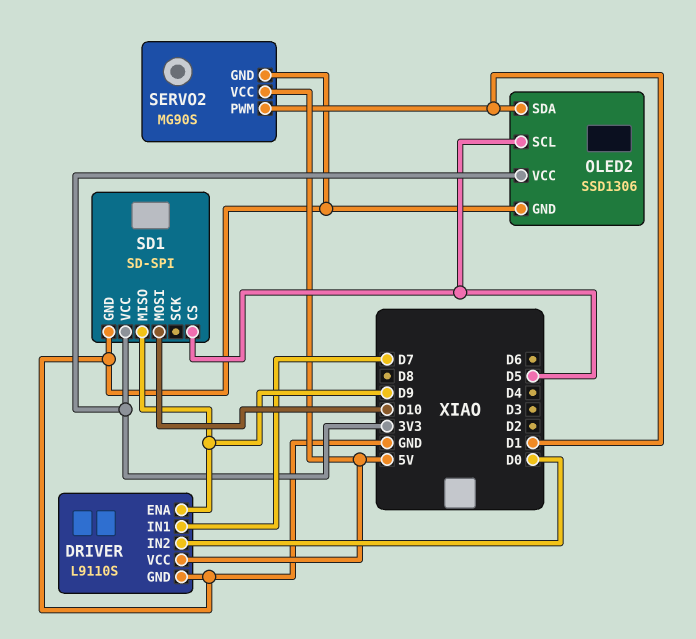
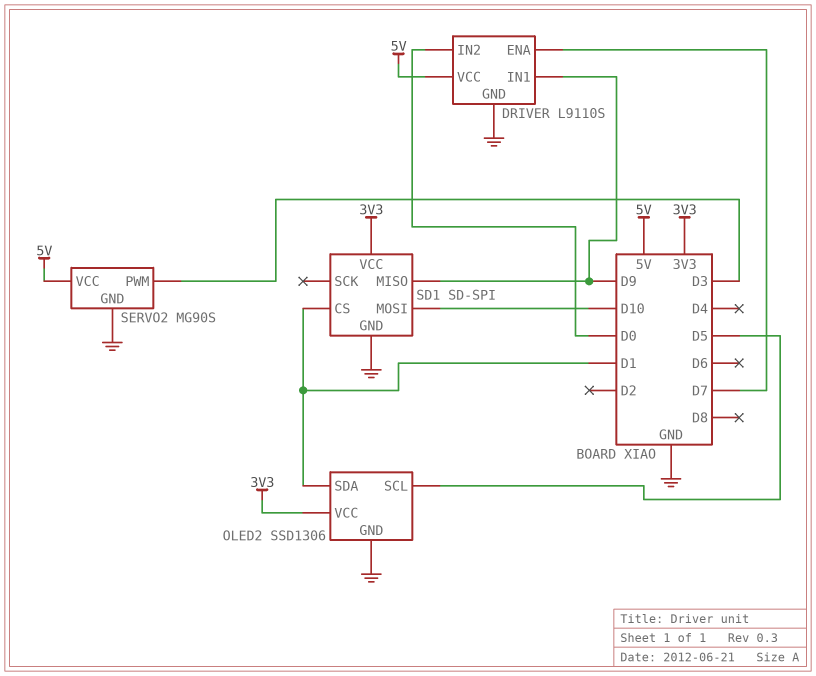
DRIVER pin ENA: D9 -> D7
DRIVER pin IN1: D7 -> D9
SD1 pin CS: D5 -> D1
SERVO2 pin PWM: D1 -> D3

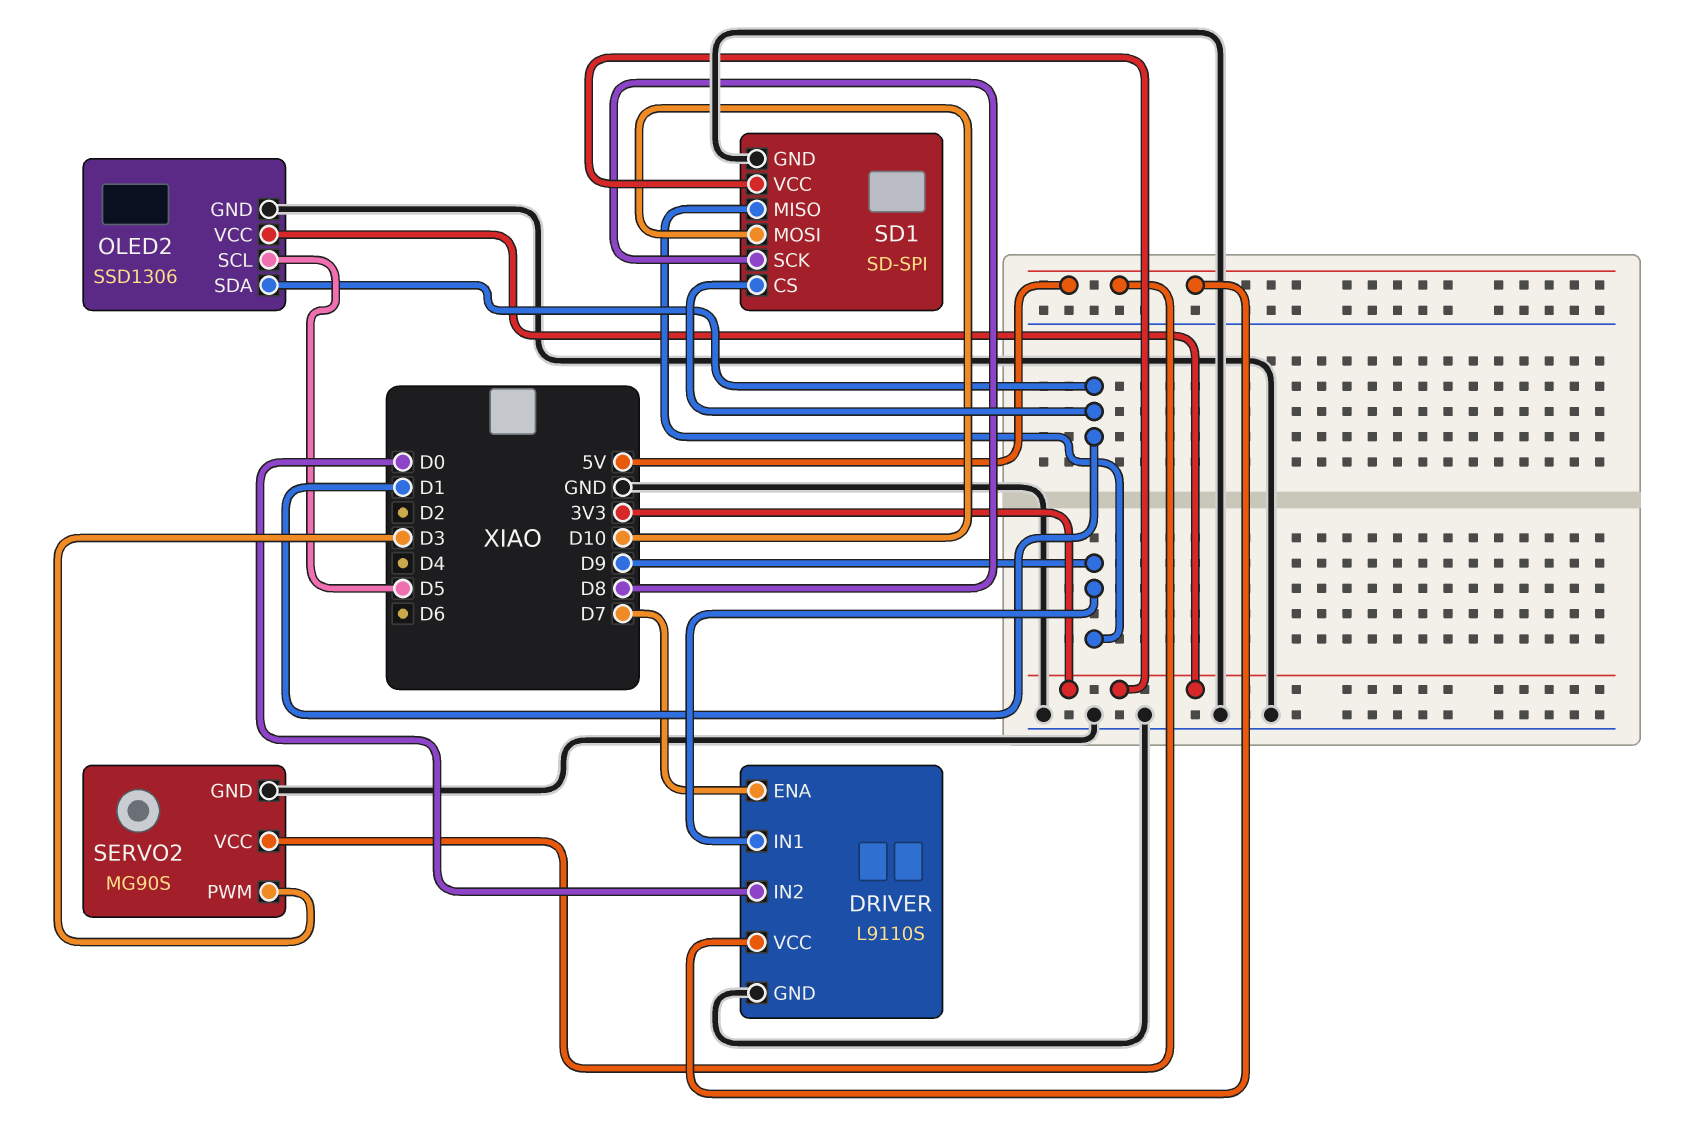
SD1 pin SCK: none -> D8

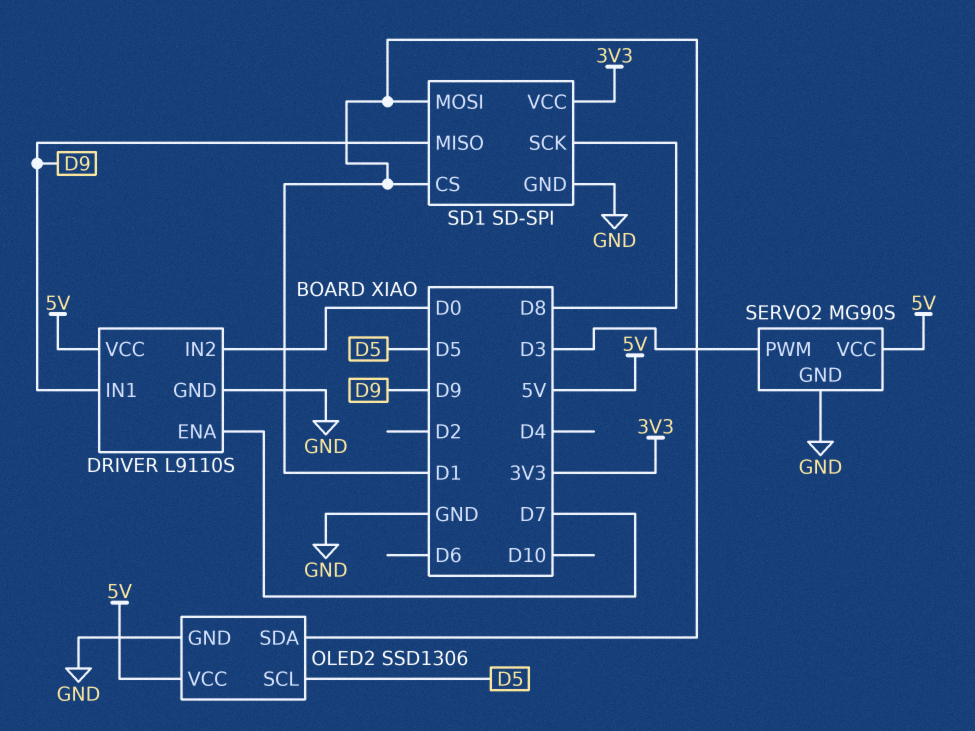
OLED2 pin VCC: 3V3 -> 5V
SD1 pin MOSI: D10 -> D1

